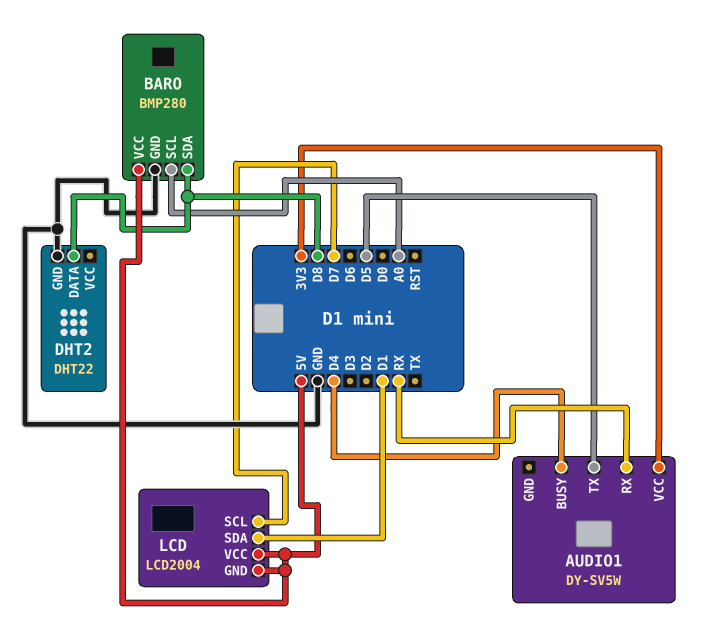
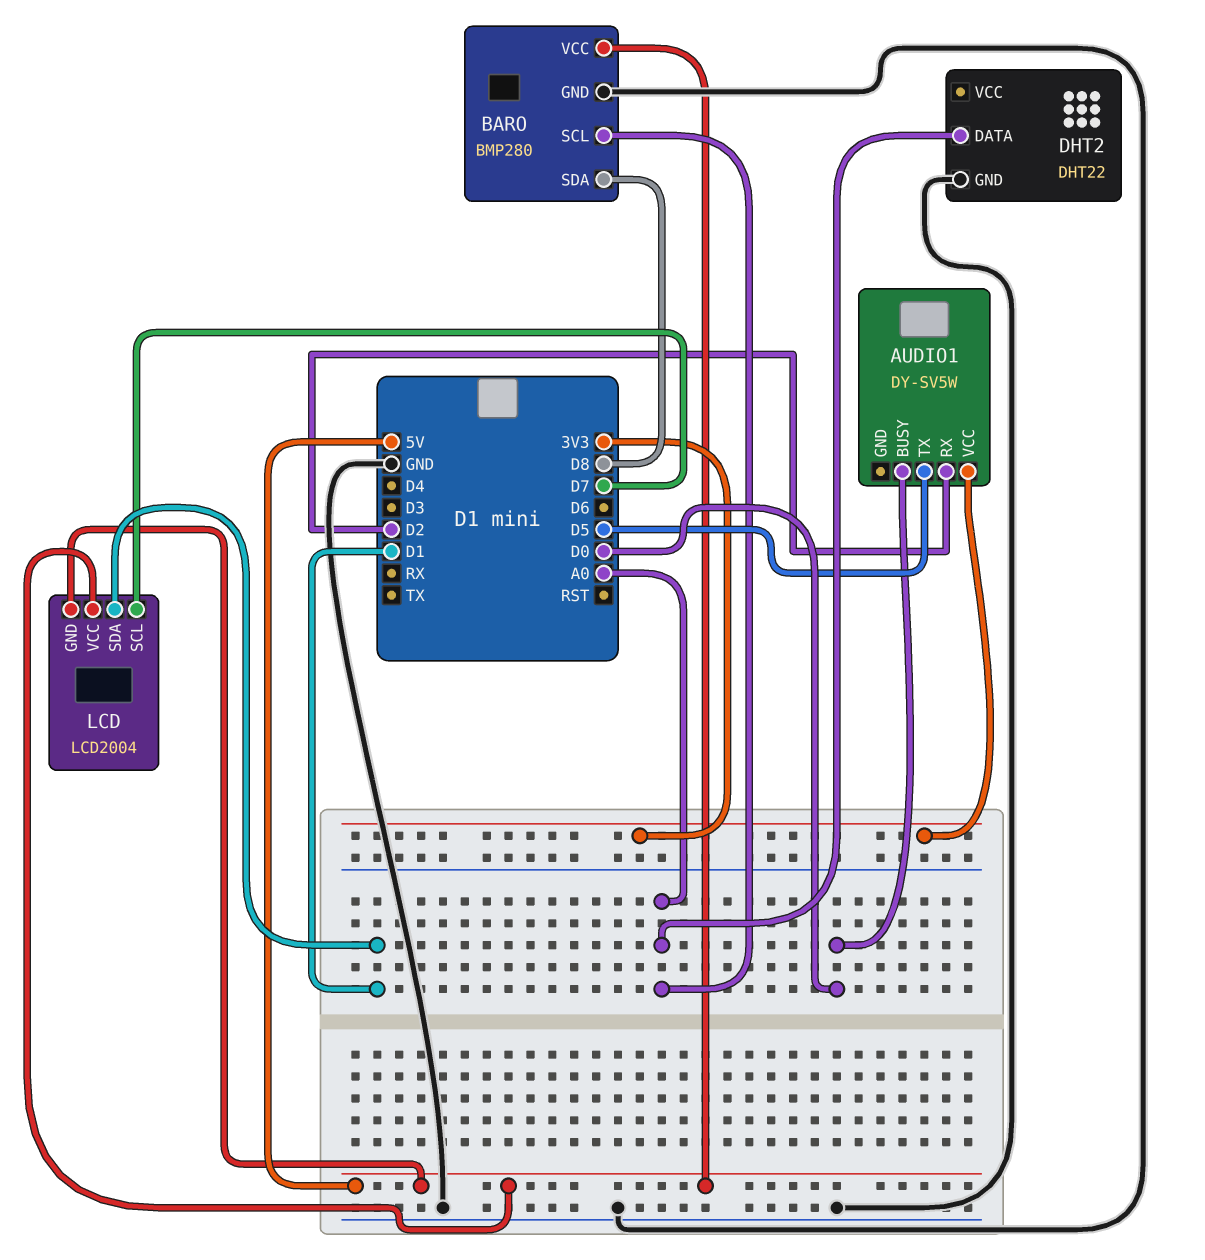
AUDIO1 pin BUSY: D4 -> D0
AUDIO1 pin RX: RX -> D2
DHT2 pin DATA: D8 -> A0

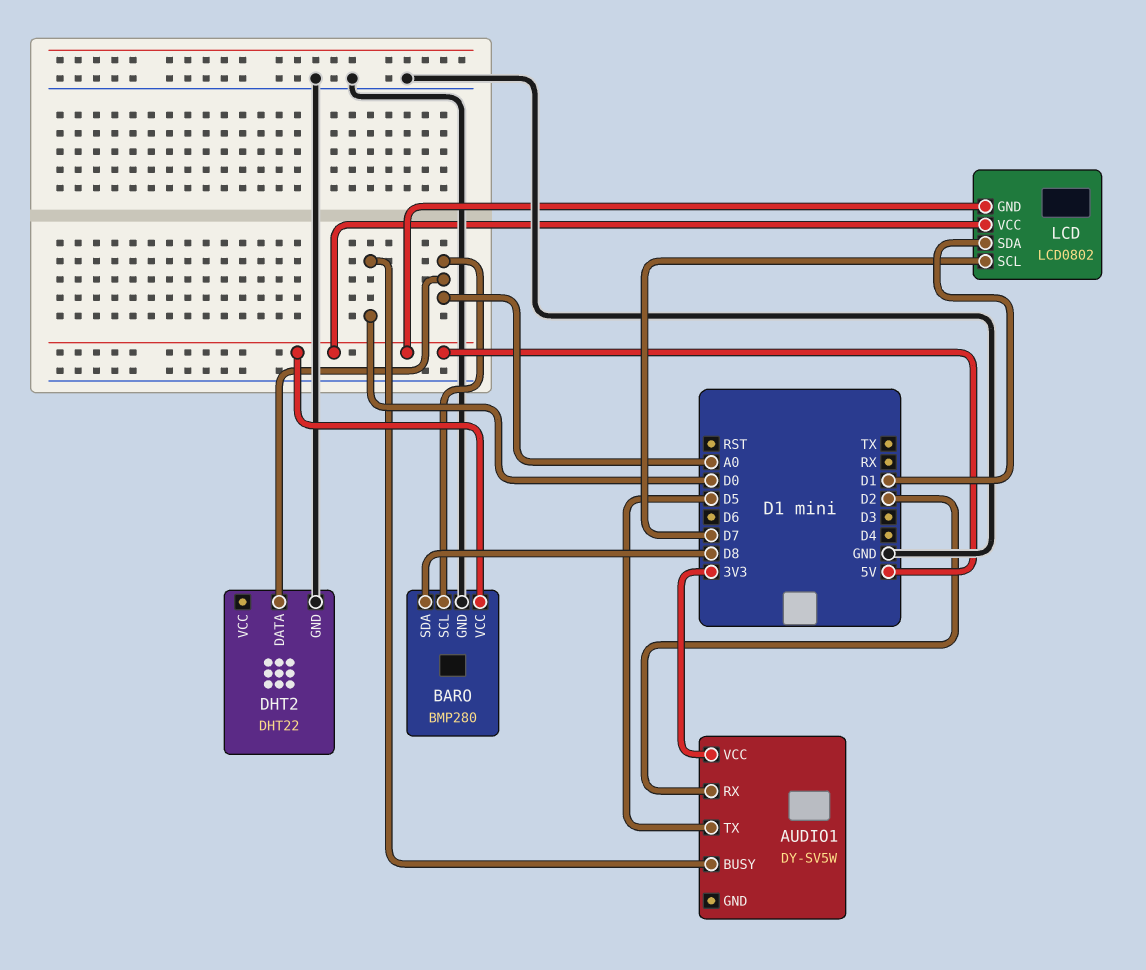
LCD: LCD2004 -> LCD0802

